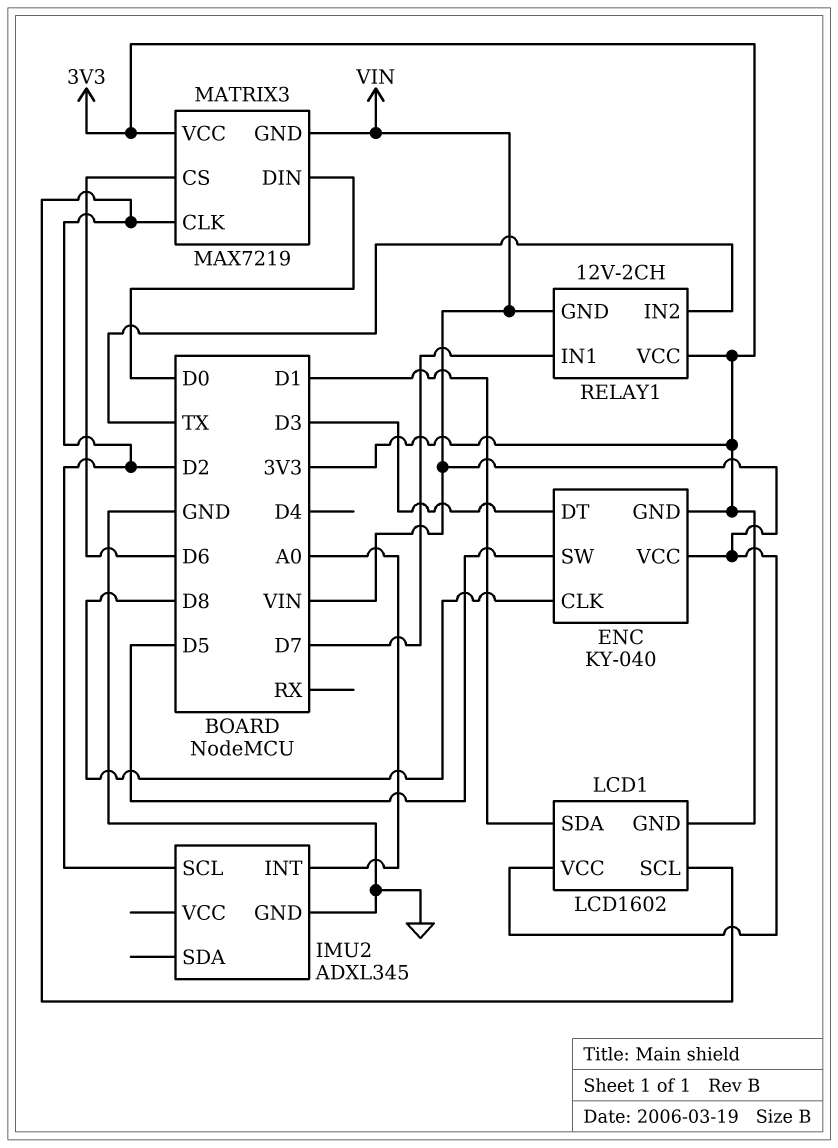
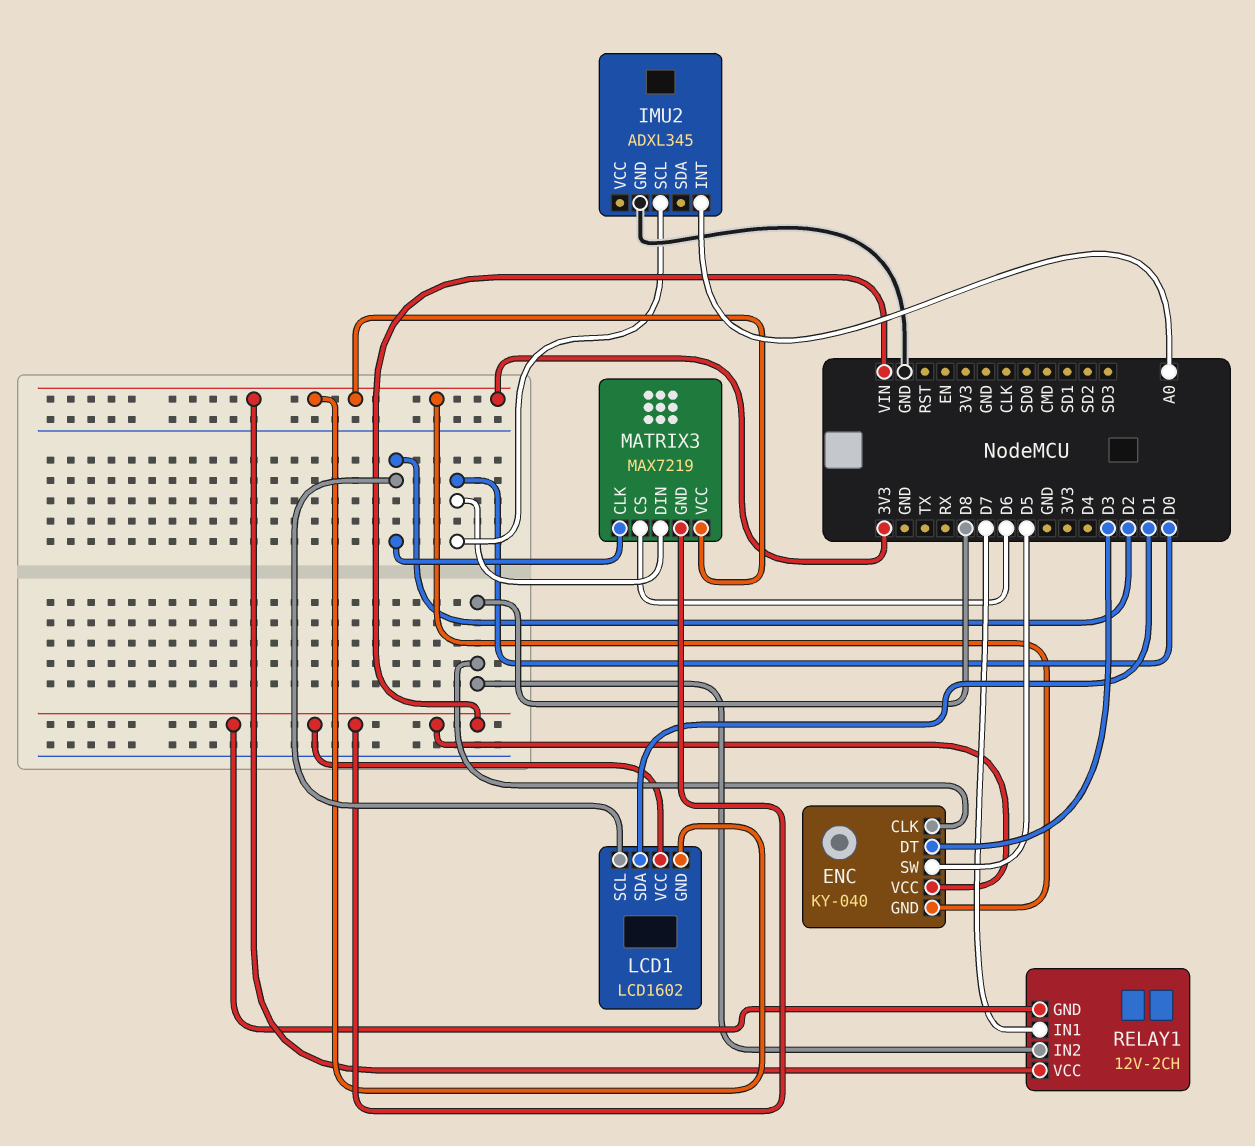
IMU2 pin SCL: D2 -> D0
RELAY1 pin IN2: TX -> D8

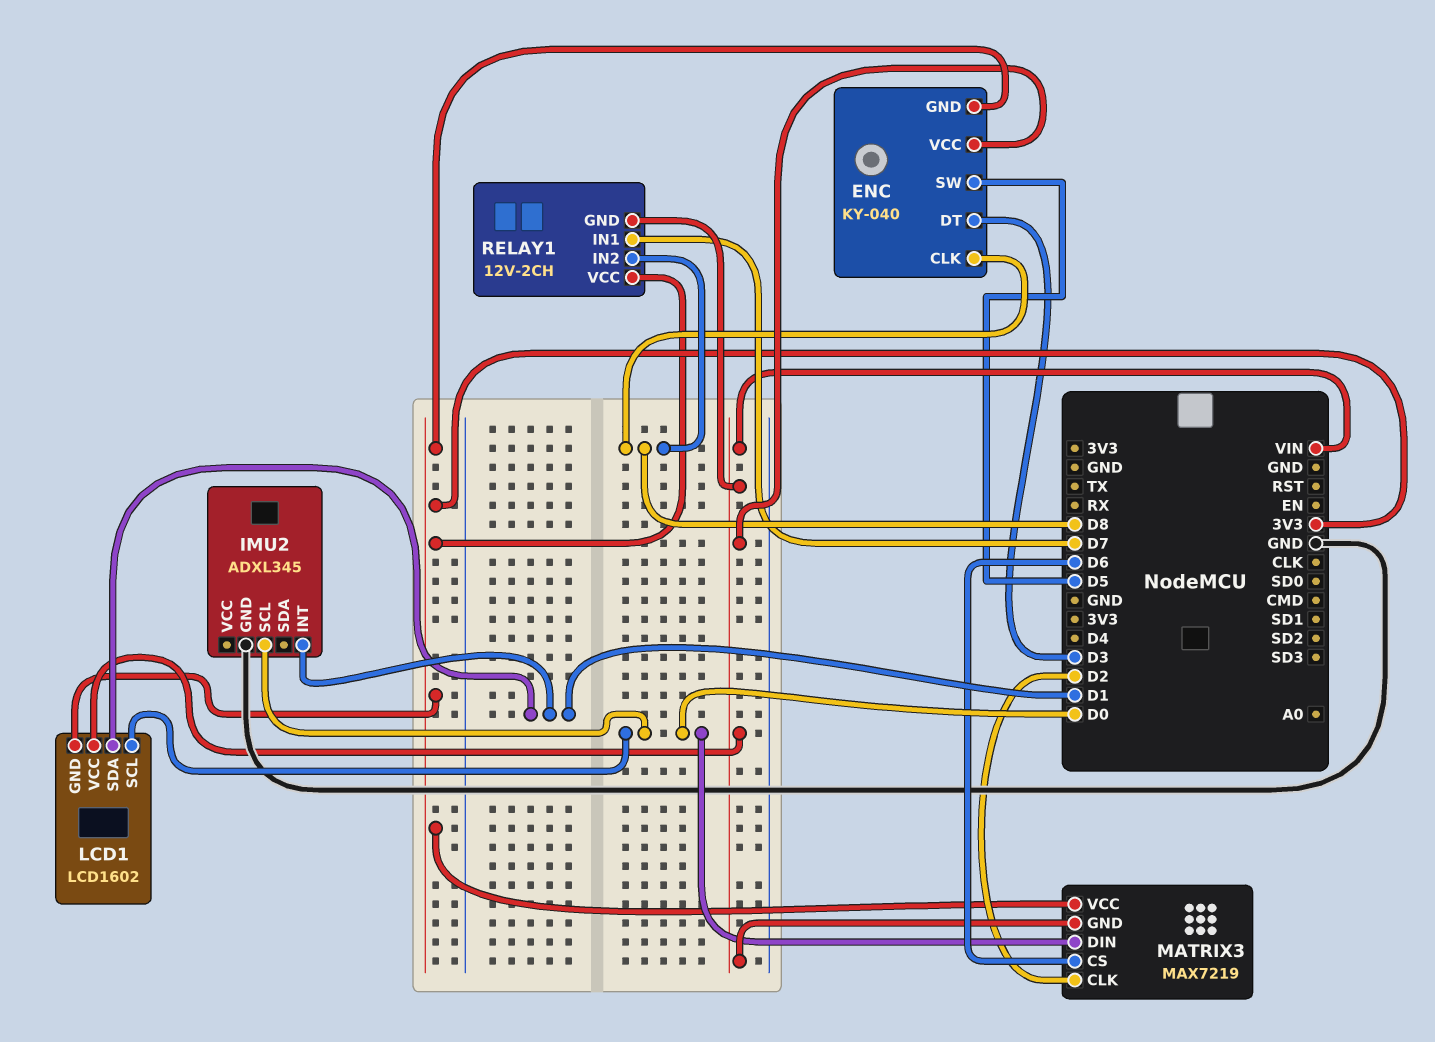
IMU2 pin INT: A0 -> D1
LCD1 pin SCL: D2 -> D0

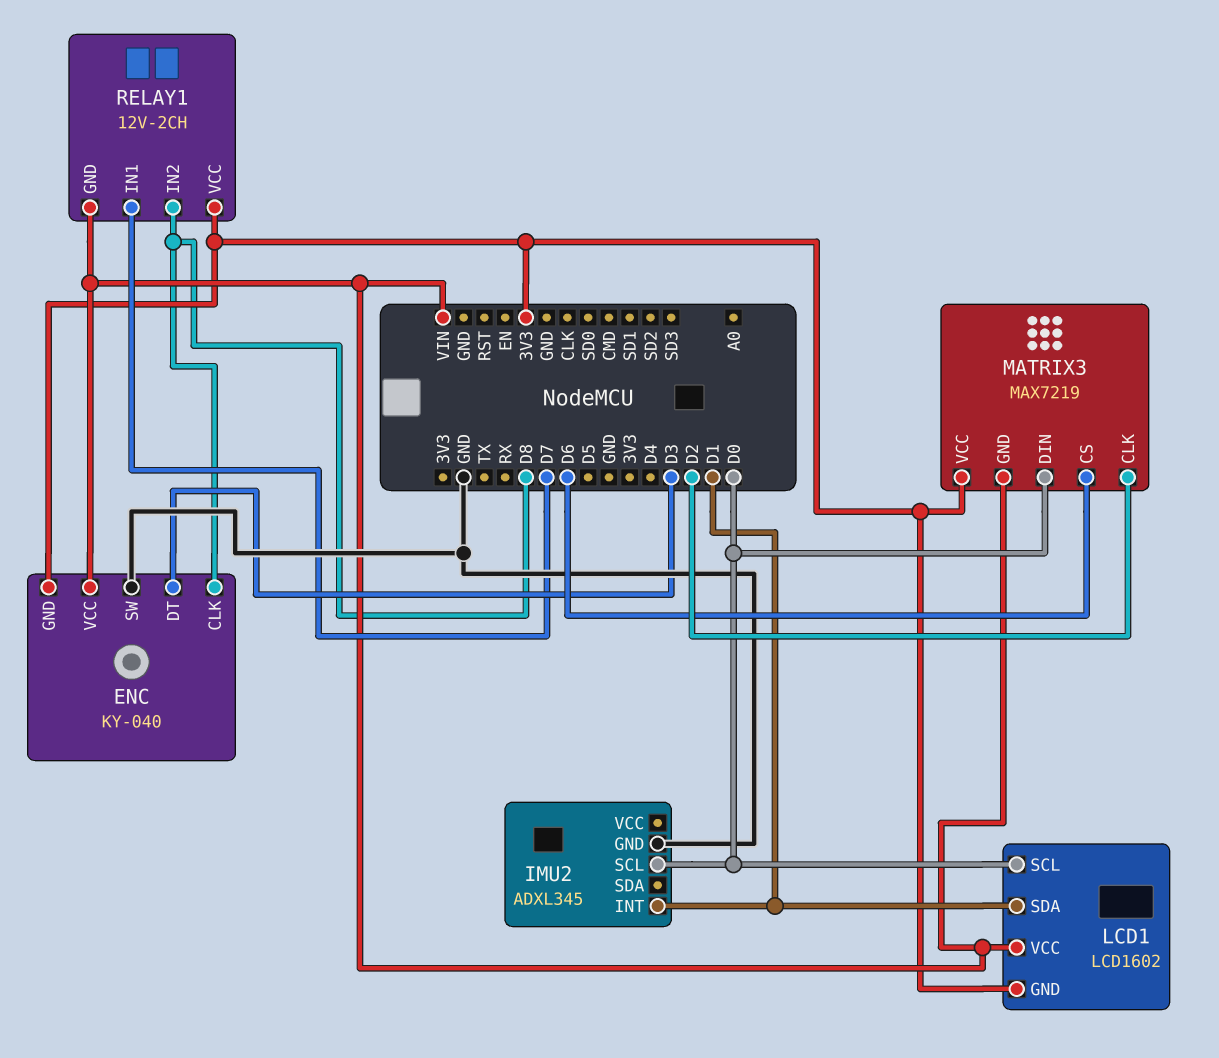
ENC pin SW: D5 -> GND

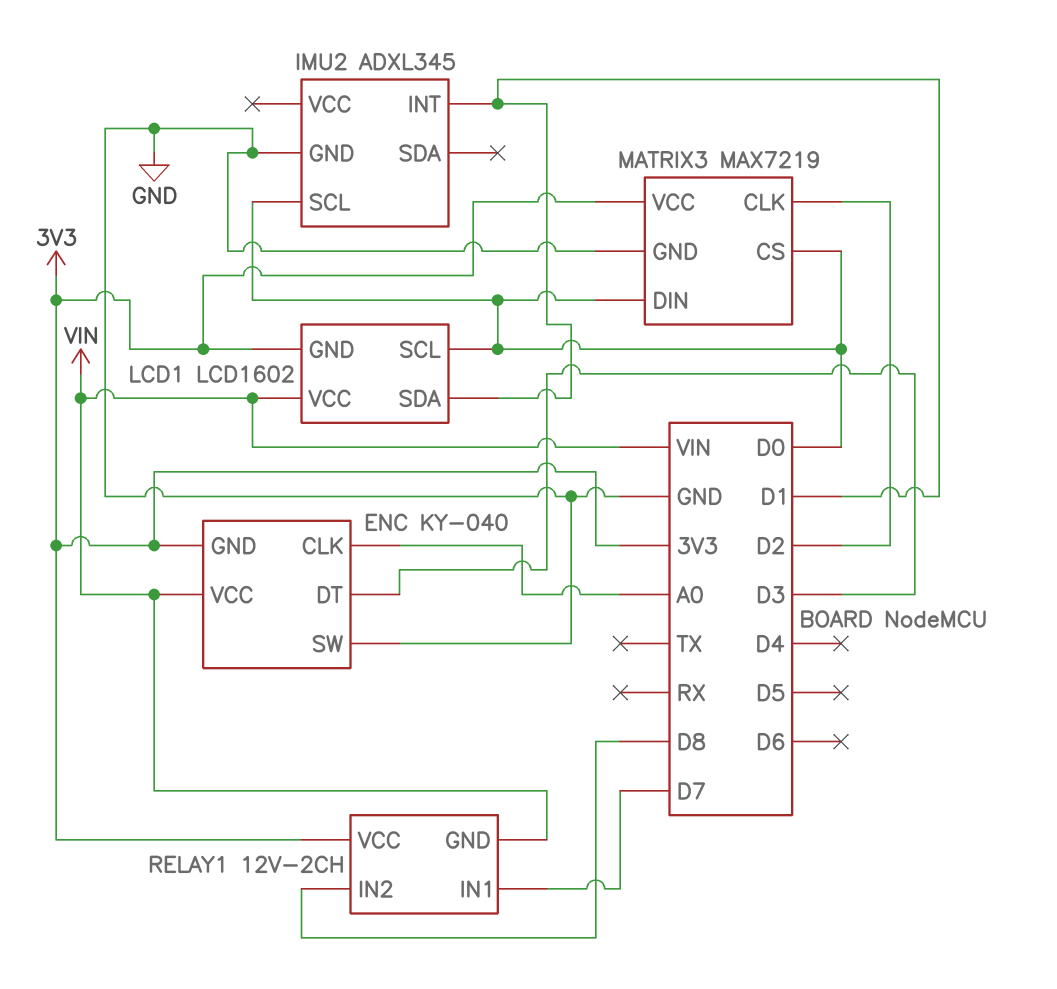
ENC pin CLK: D8 -> A0
MATRIX3 pin CS: D6 -> D0
MATRIX3 pin GND: VIN -> GND

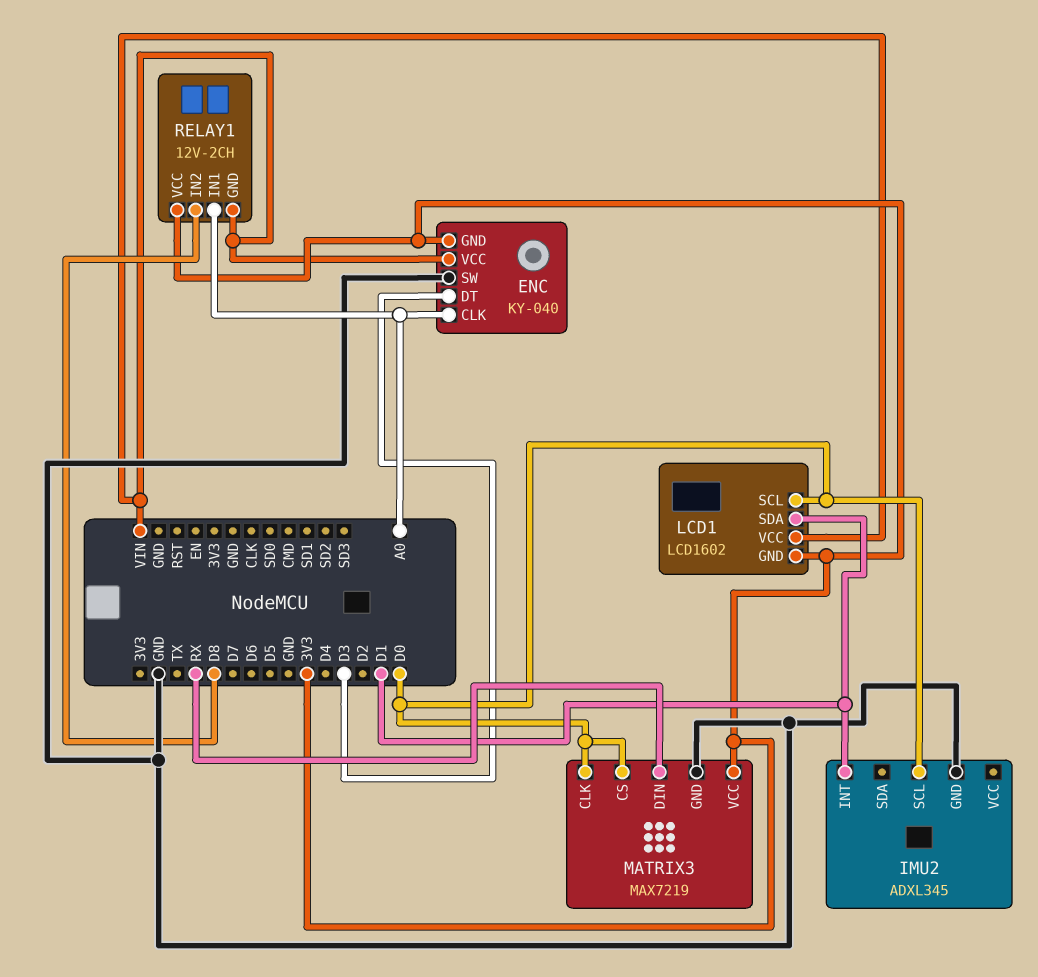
MATRIX3 pin CLK: D2 -> D0
MATRIX3 pin DIN: D0 -> RX
RELAY1 pin IN1: D7 -> A0

